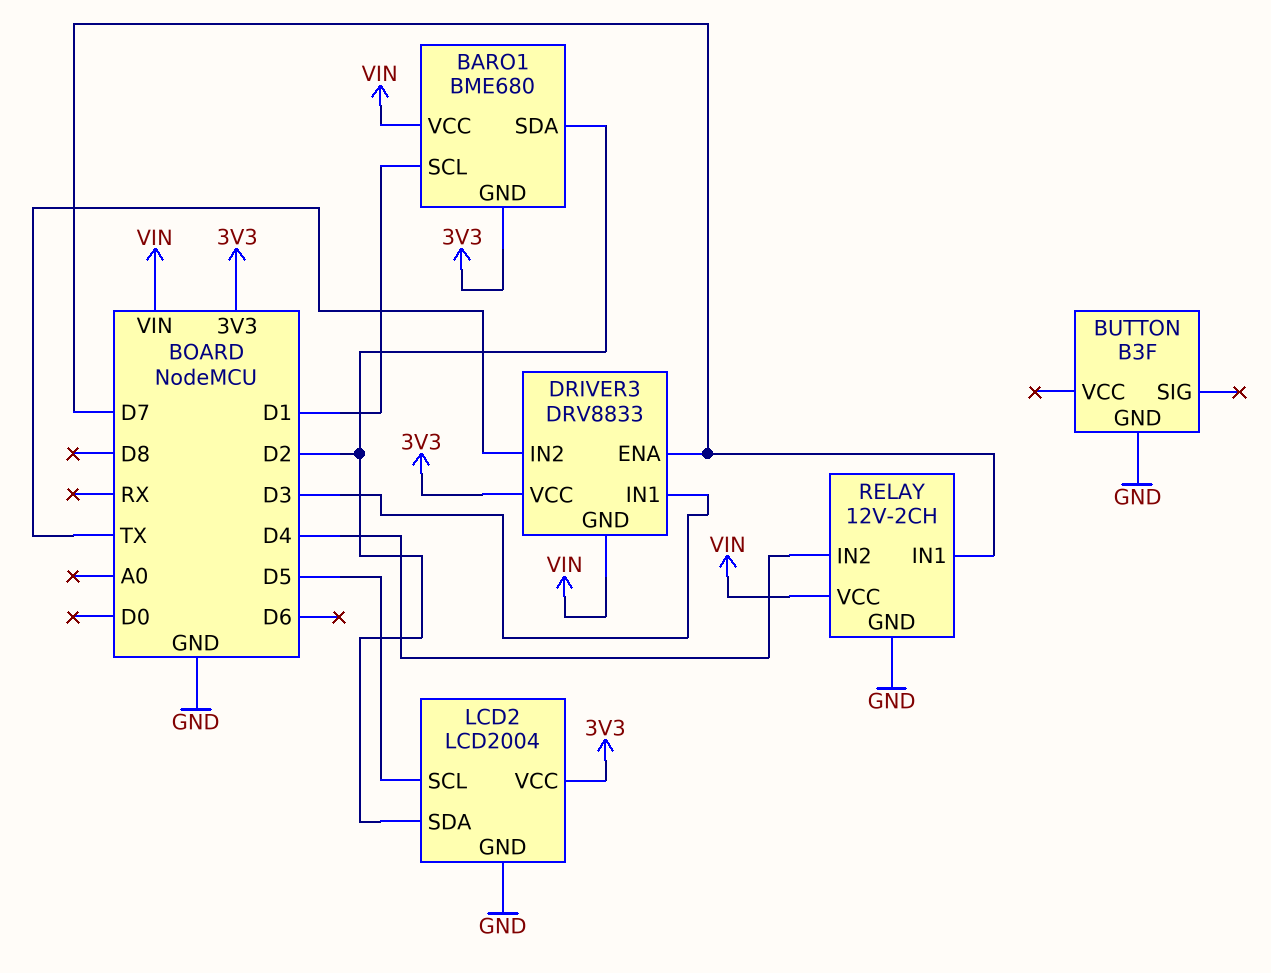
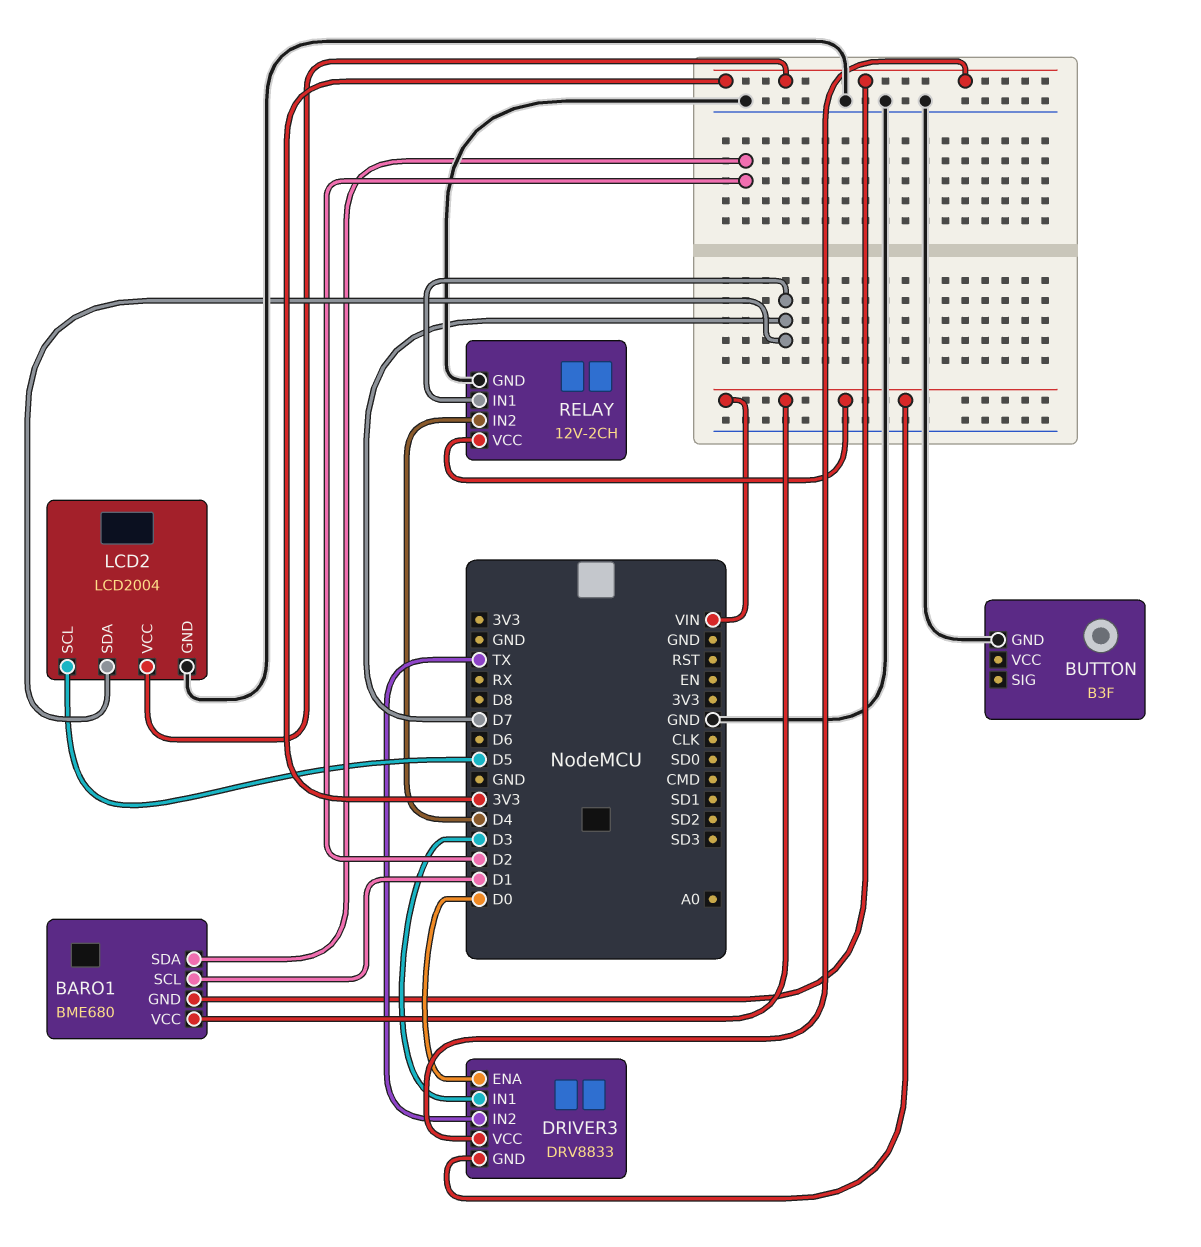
DRIVER3 pin ENA: D7 -> D0
LCD2 pin SDA: D2 -> D7

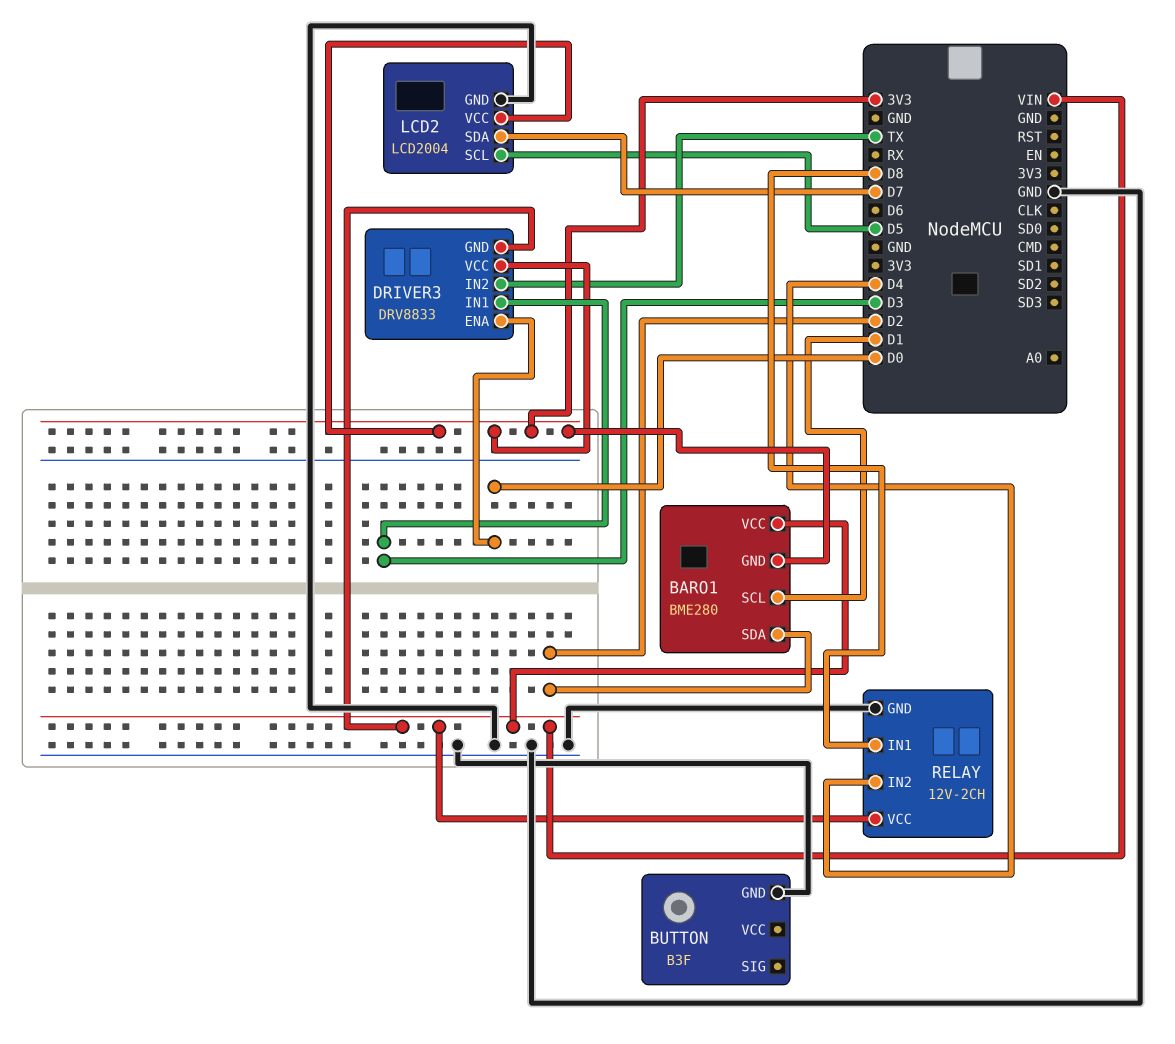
BARO1: BME680 -> BME280
RELAY pin IN1: D7 -> D8

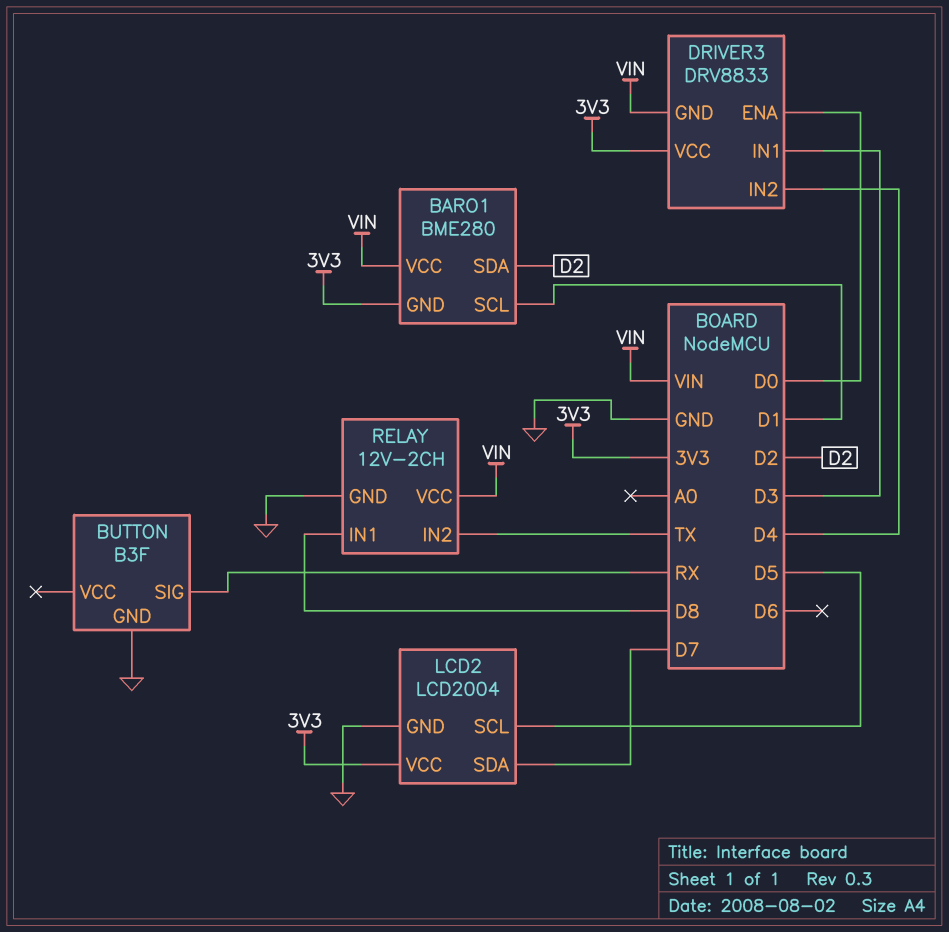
BUTTON pin SIG: none -> RX
DRIVER3 pin IN2: TX -> D4
RELAY pin IN2: D4 -> TX

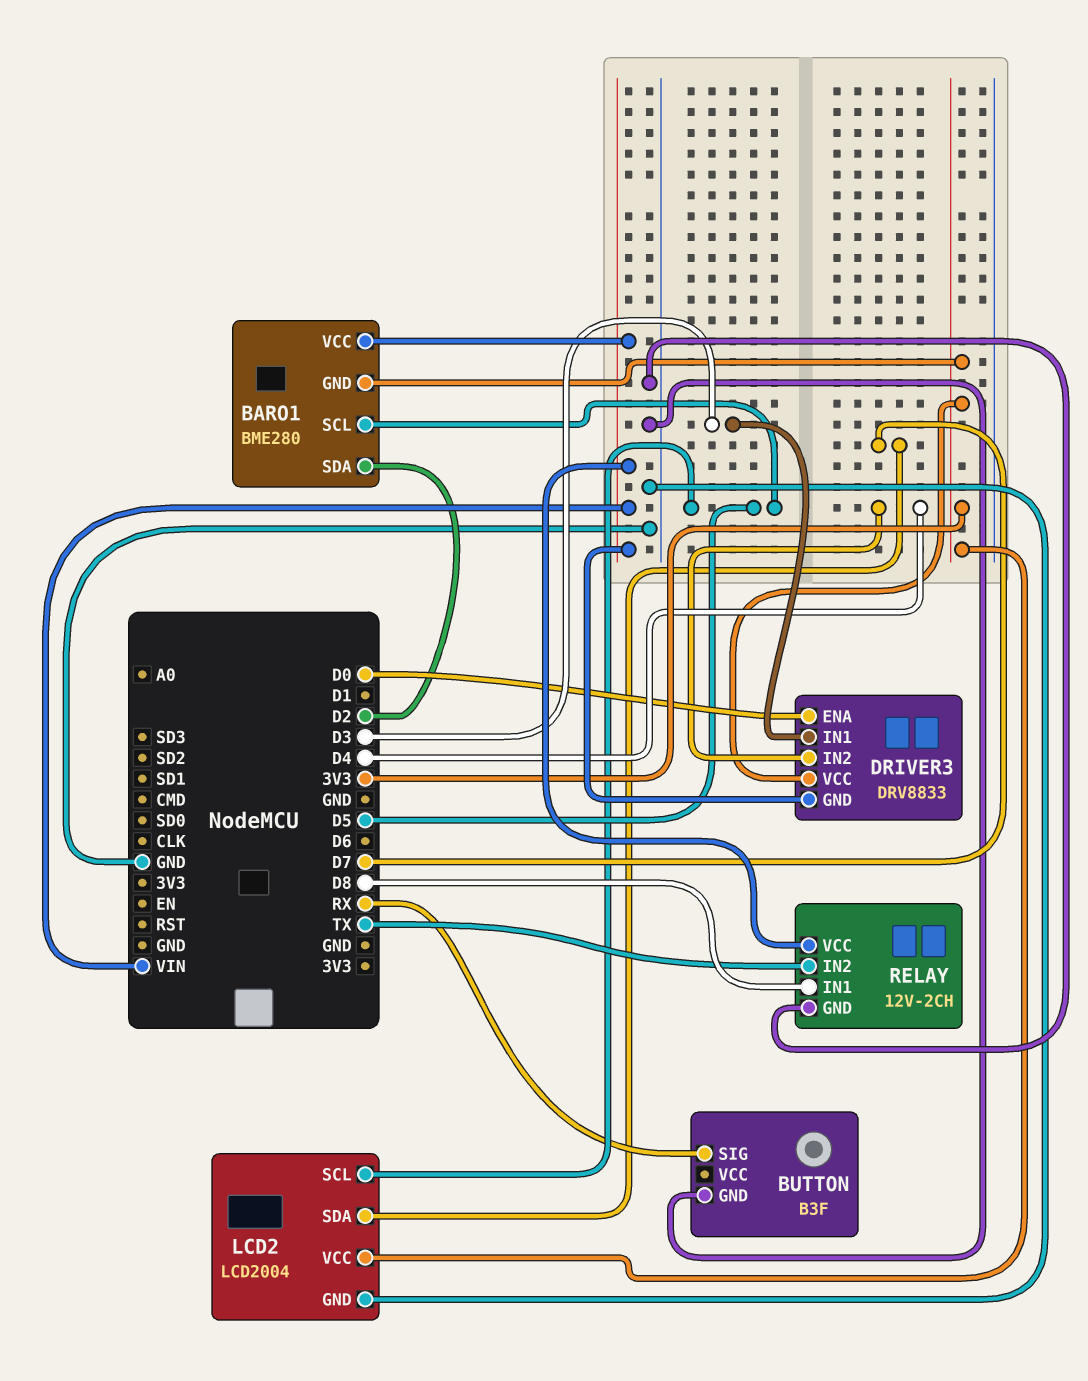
BARO1 pin SCL: D1 -> D5

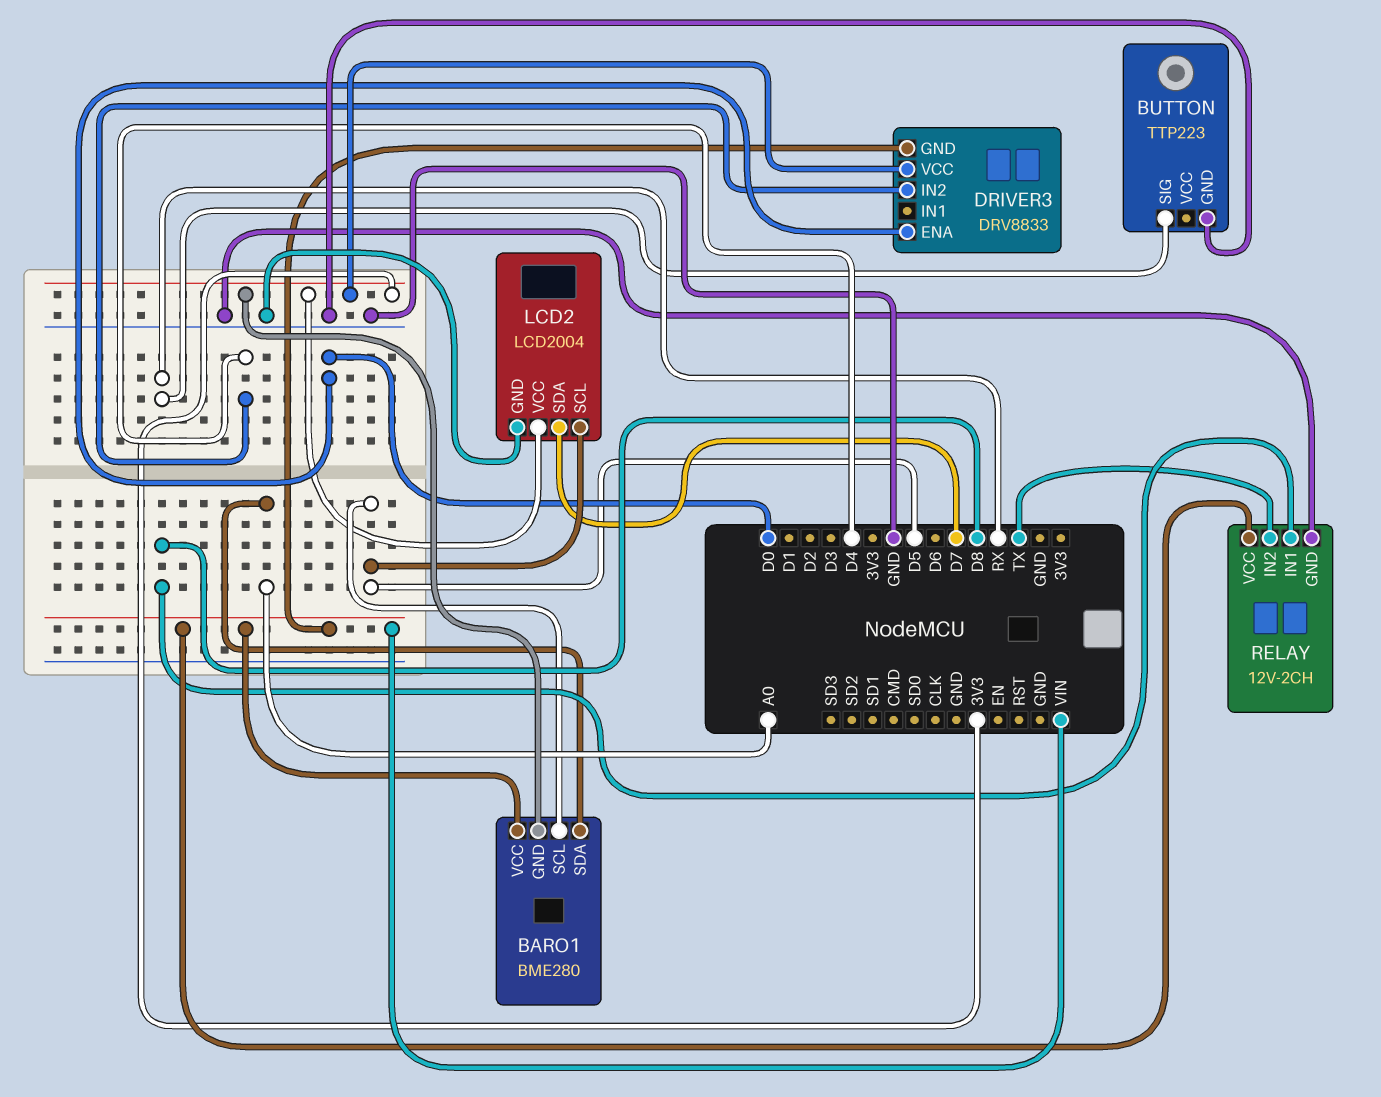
BARO1 pin SDA: D2 -> A0
BUTTON: B3F -> TTP223
DRIVER3 pin IN1: D3 -> none

